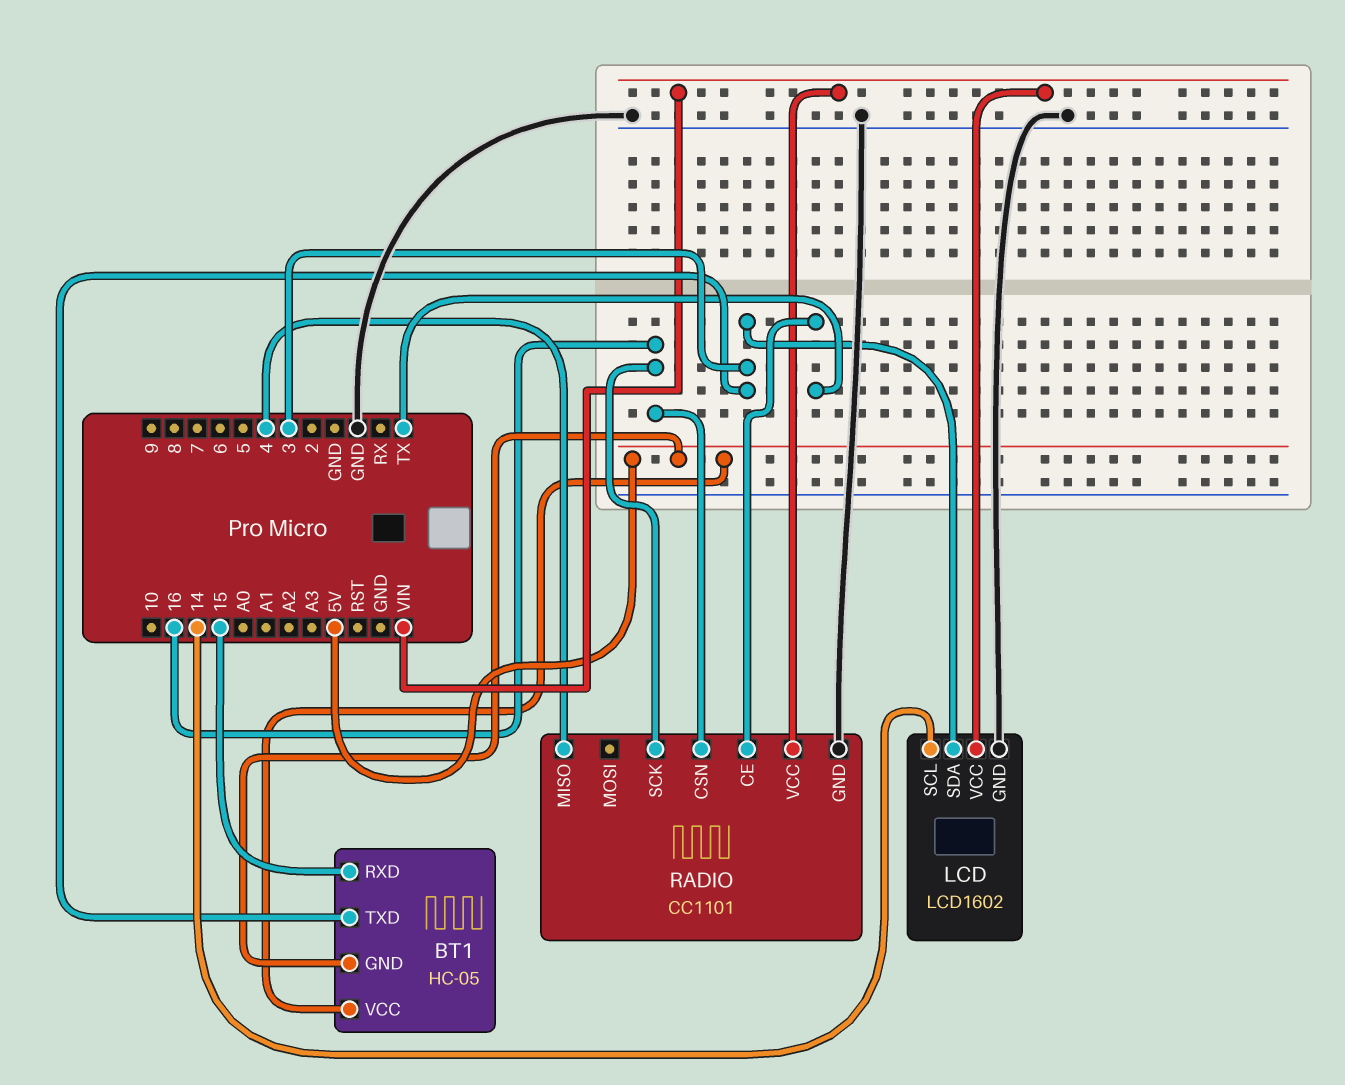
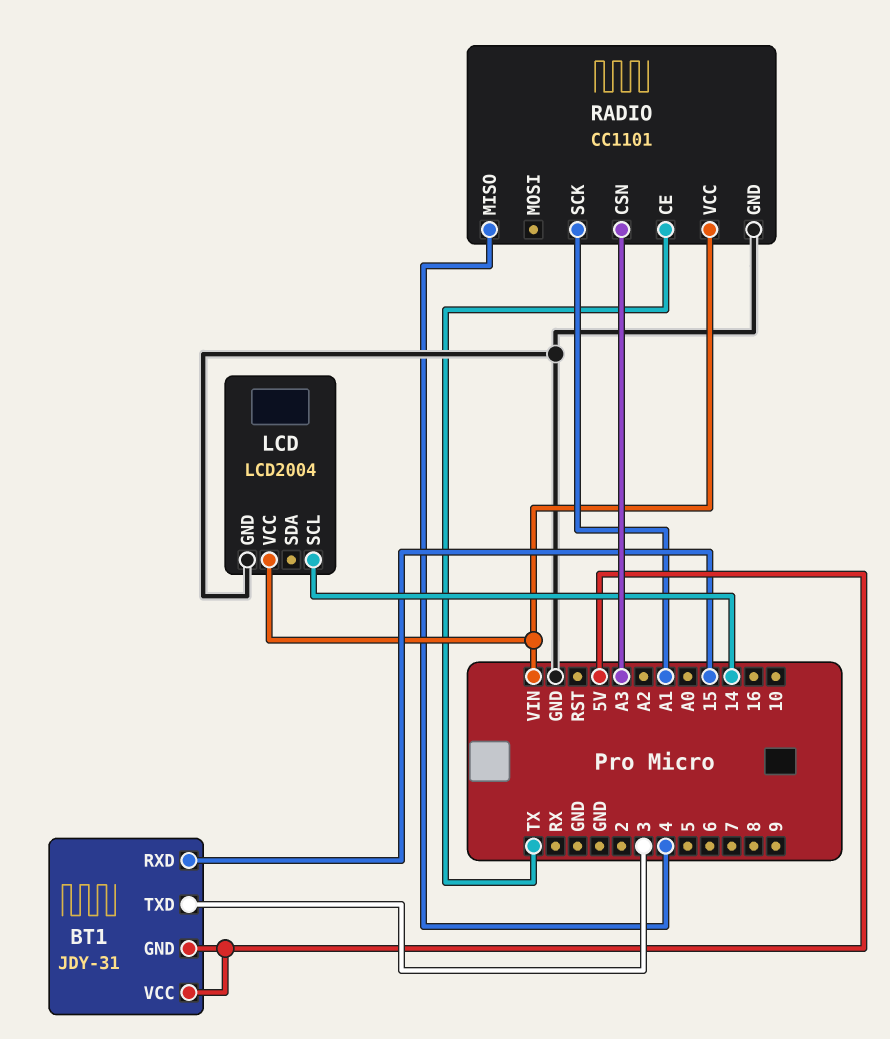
BT1: HC-05 -> JDY-31
LCD: LCD1602 -> LCD2004
LCD pin SDA: 3 -> none
RADIO pin CSN: 16 -> A3
RADIO pin SCK: 16 -> A1

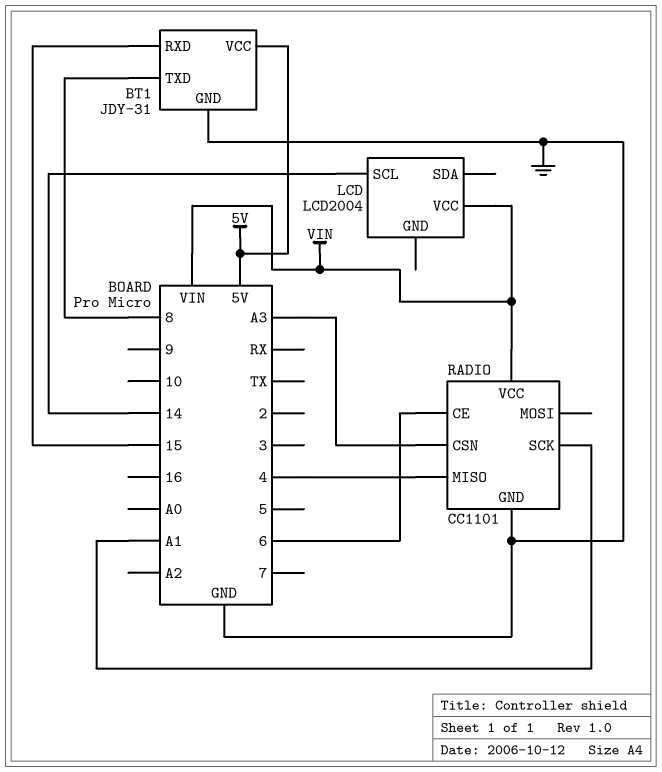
BT1 pin GND: 5V -> GND
BT1 pin TXD: 3 -> 8
LCD pin GND: GND -> none
RADIO pin CE: TX -> 6

